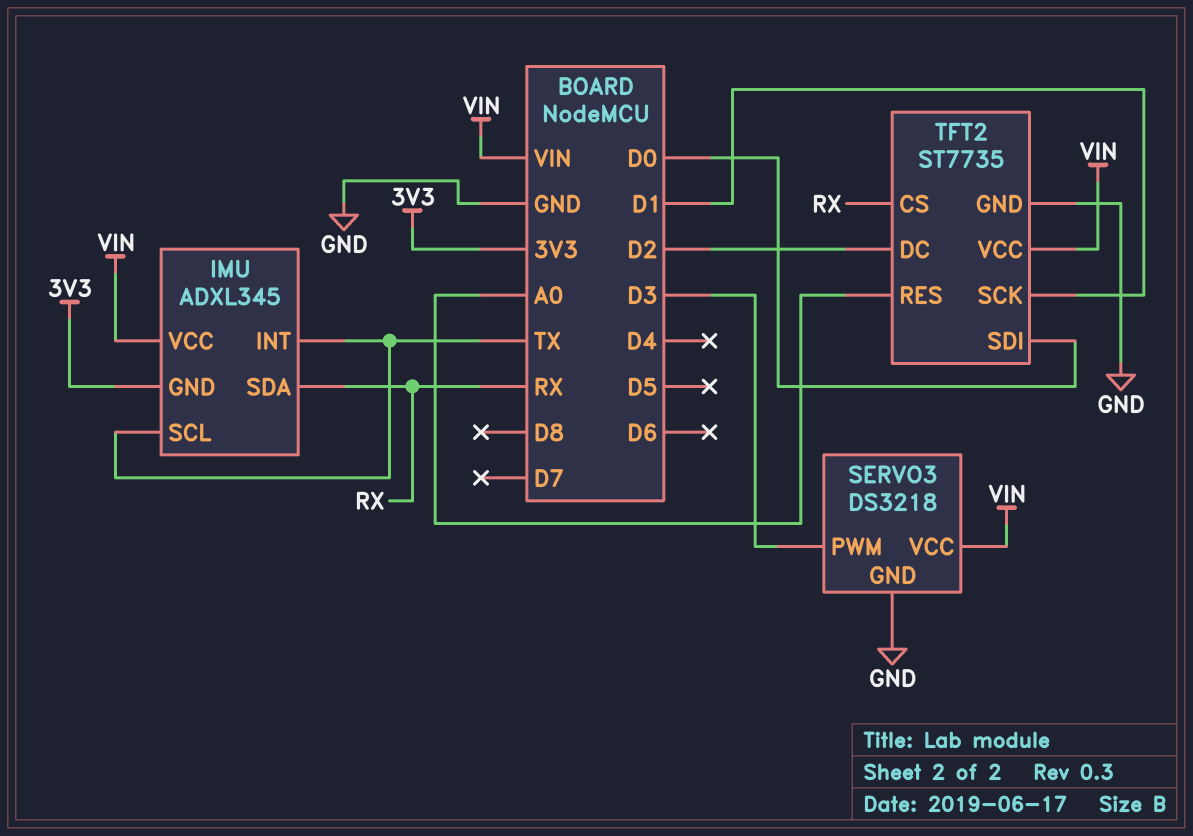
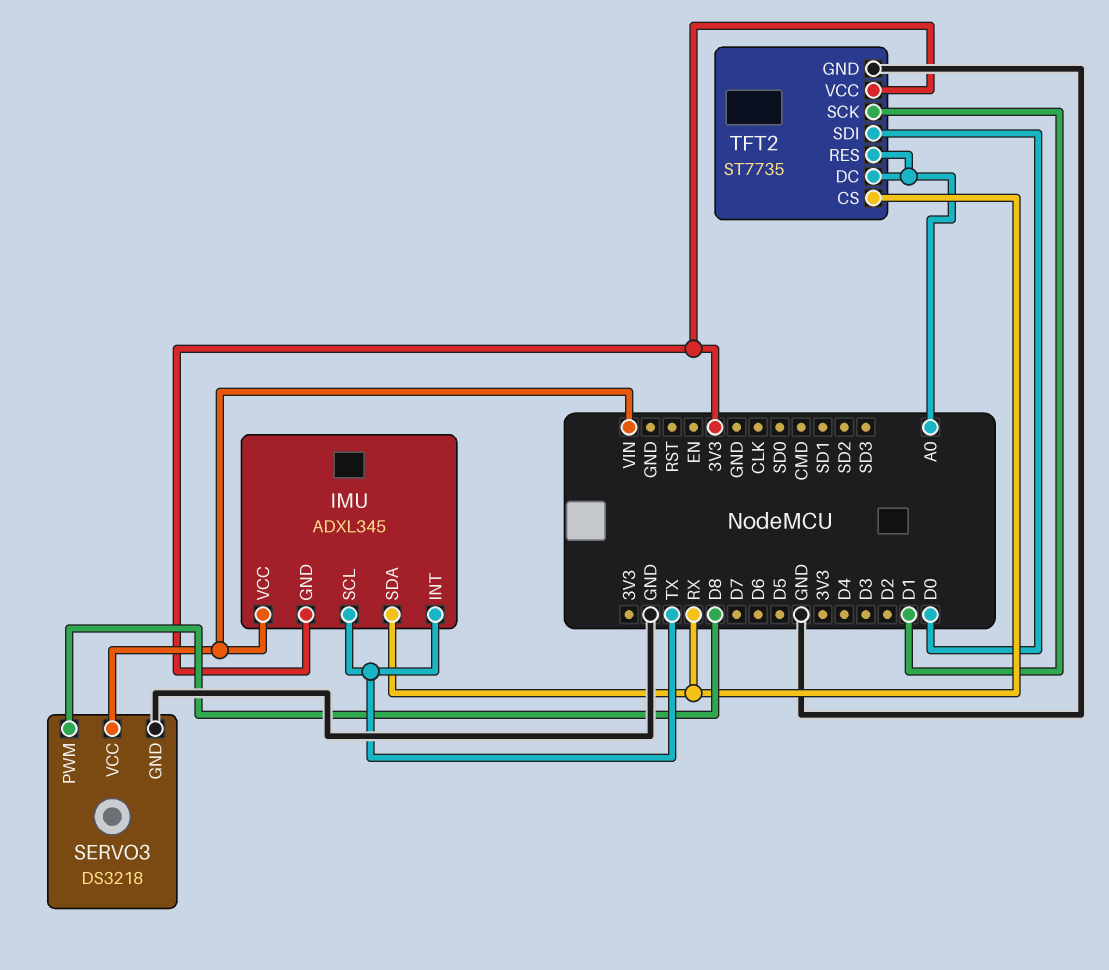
SERVO3 pin PWM: D3 -> D8
TFT2 pin DC: D2 -> A0
TFT2 pin VCC: VIN -> 3V3

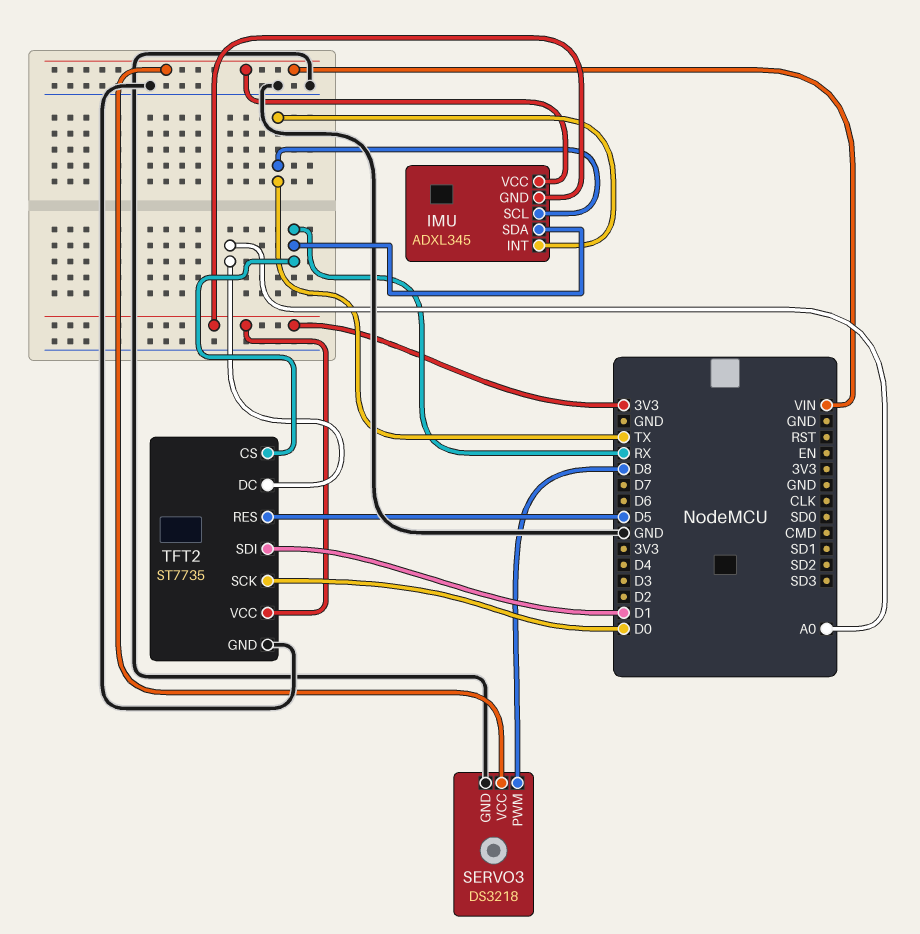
TFT2 pin RES: A0 -> D5
TFT2 pin SCK: D1 -> D0
TFT2 pin SDI: D0 -> D1

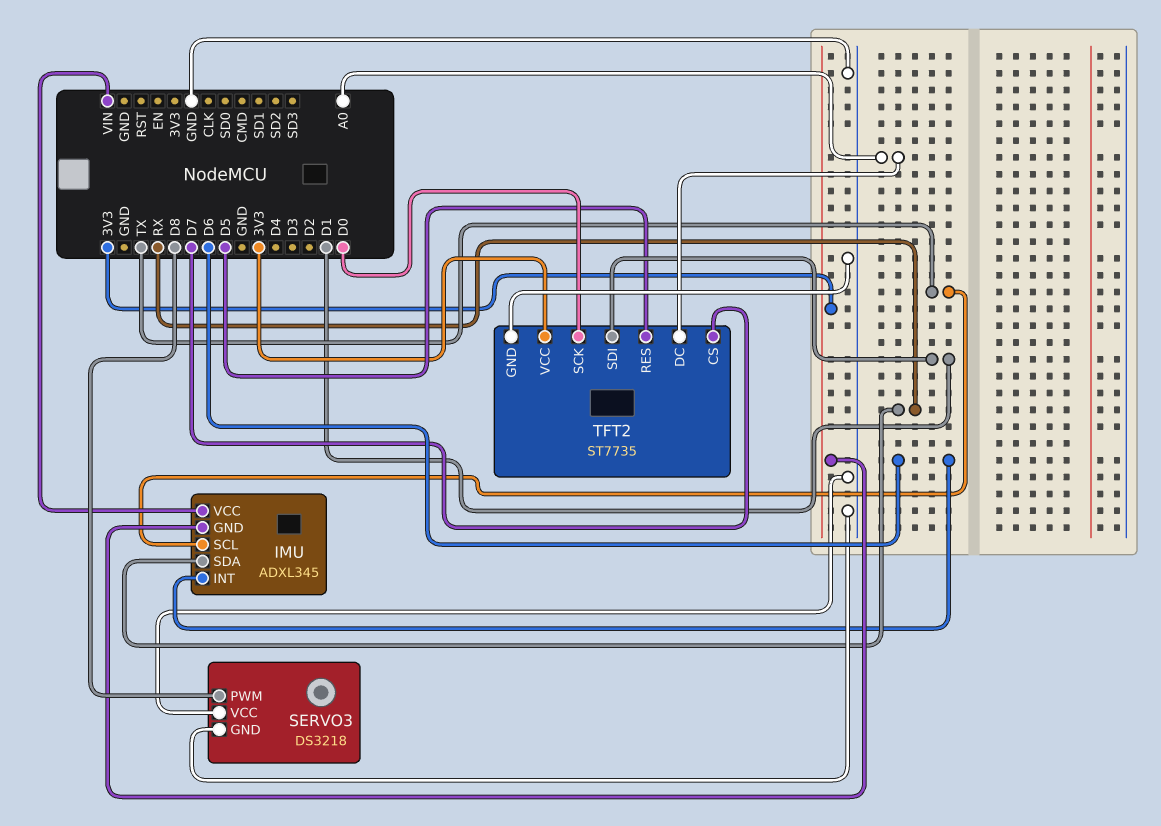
IMU pin INT: TX -> D6
SERVO3 pin VCC: VIN -> GND
TFT2 pin CS: RX -> D7

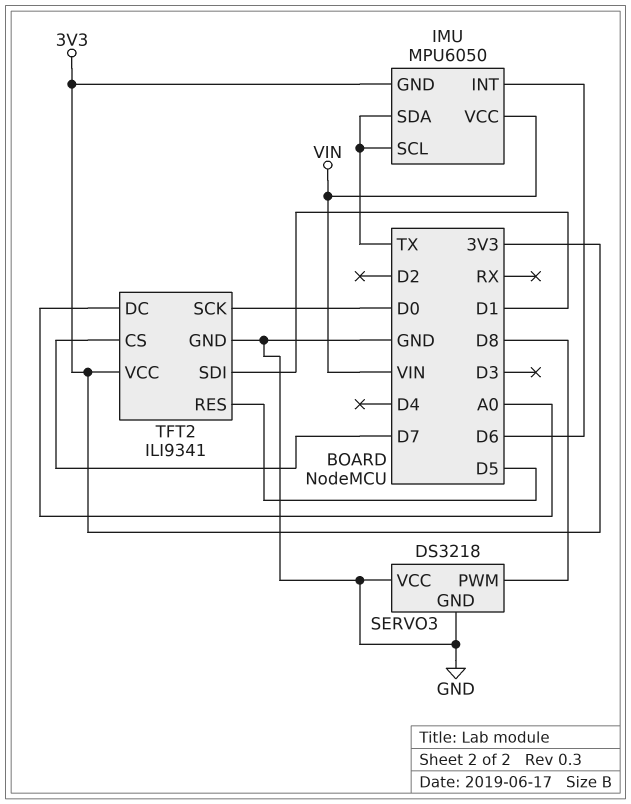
IMU: ADXL345 -> MPU6050
IMU pin SDA: RX -> TX
TFT2: ST7735 -> ILI9341

